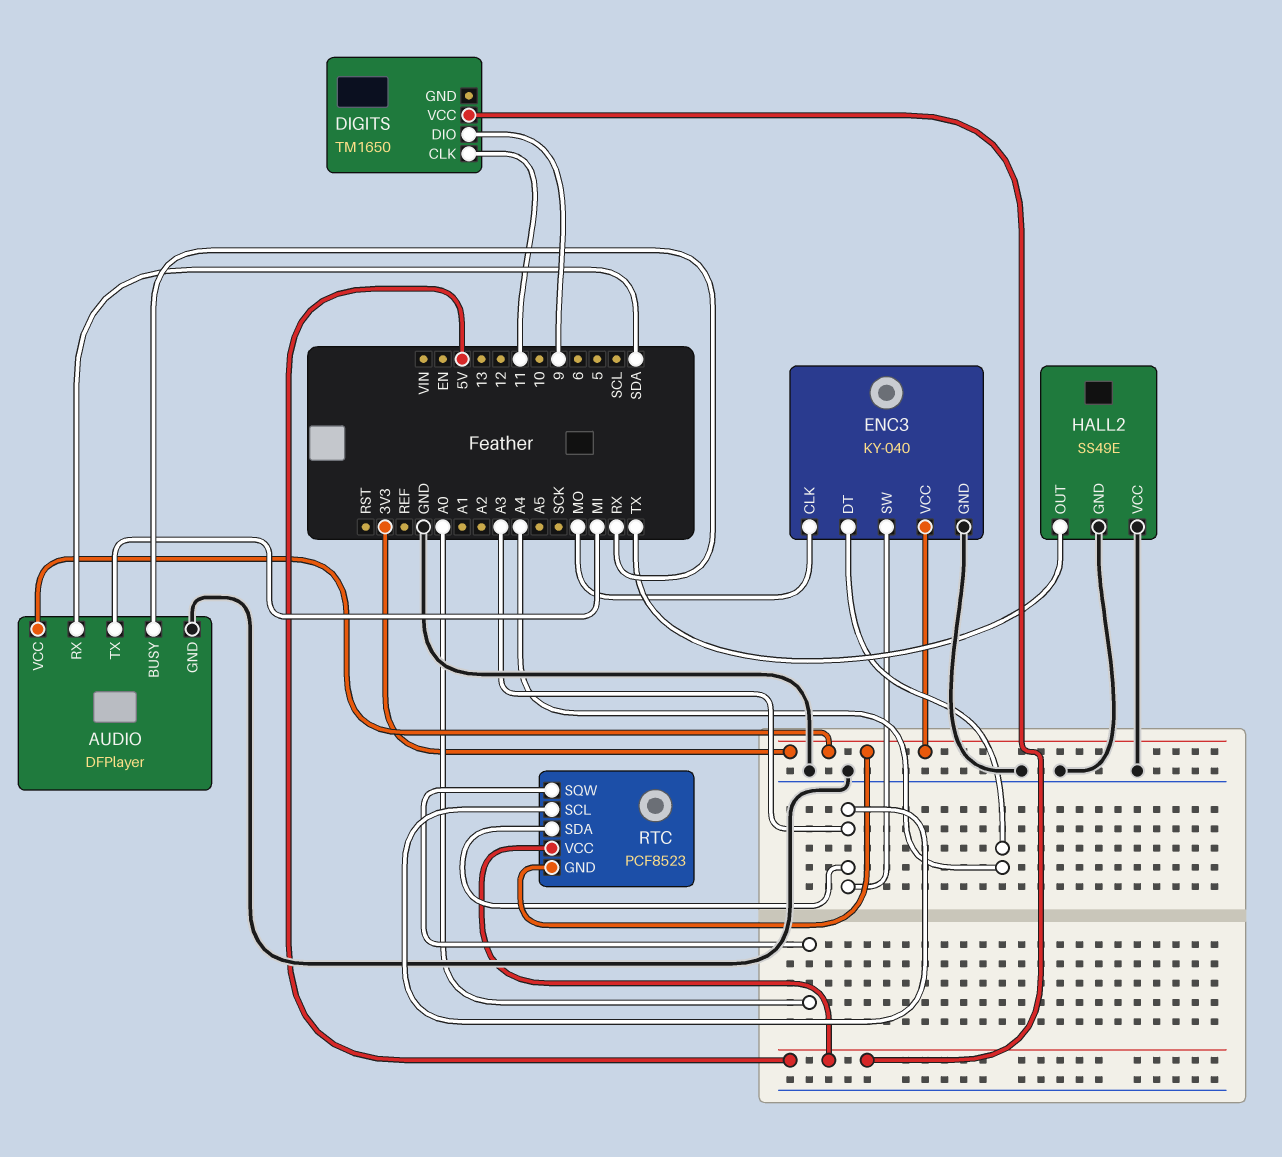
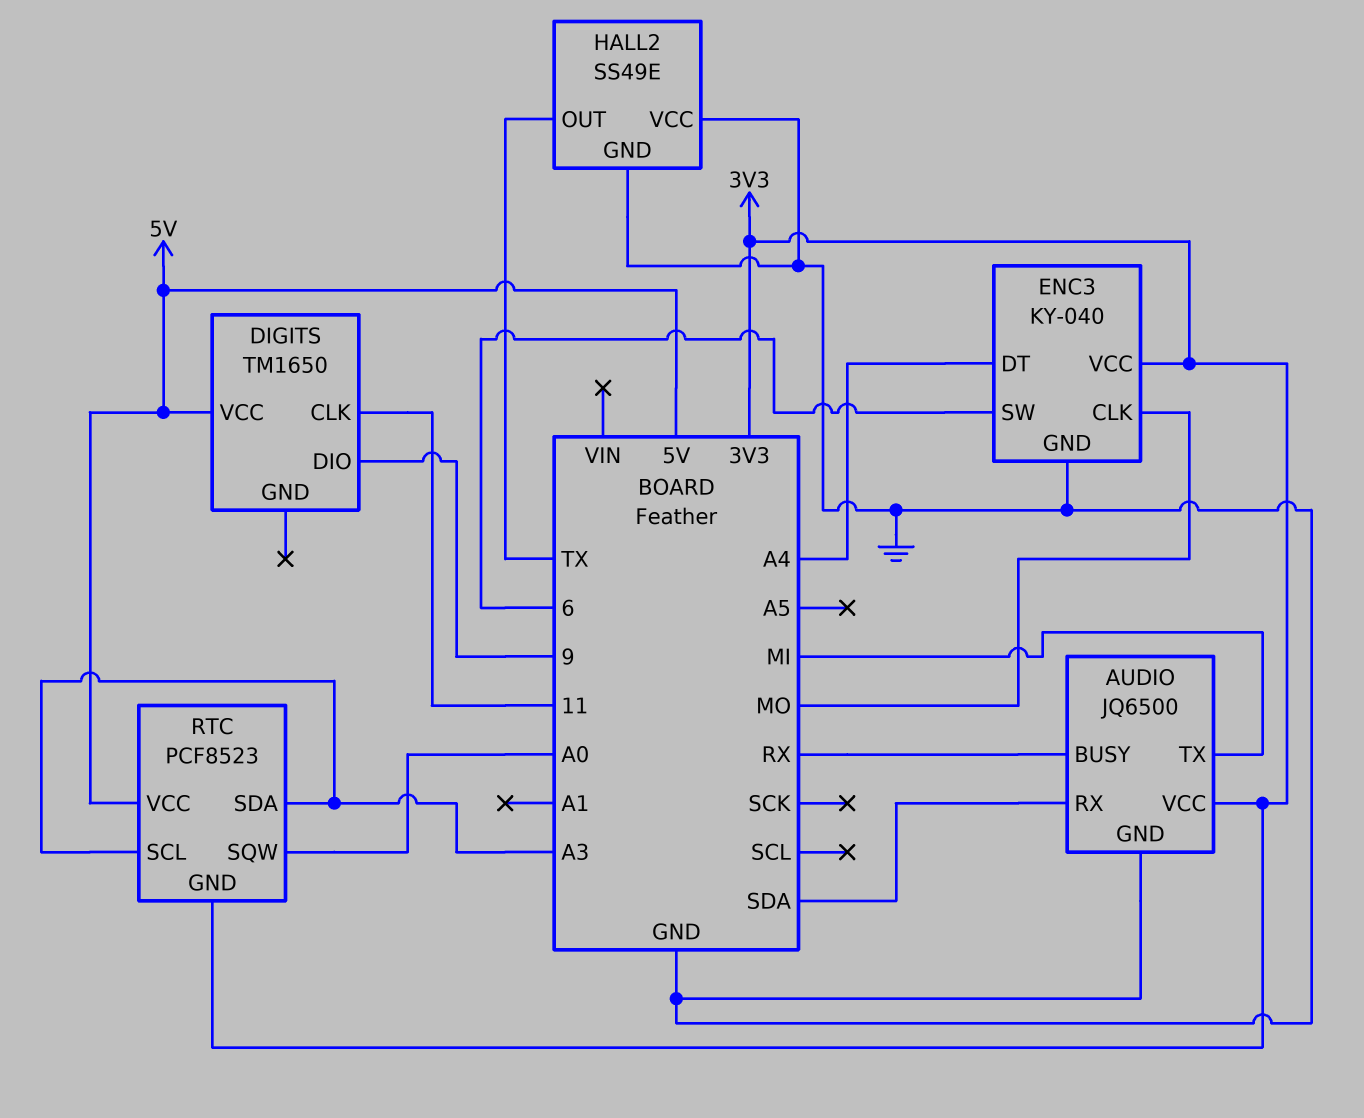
AUDIO: DFPlayer -> JQ6500
ENC3 pin SW: A3 -> 6

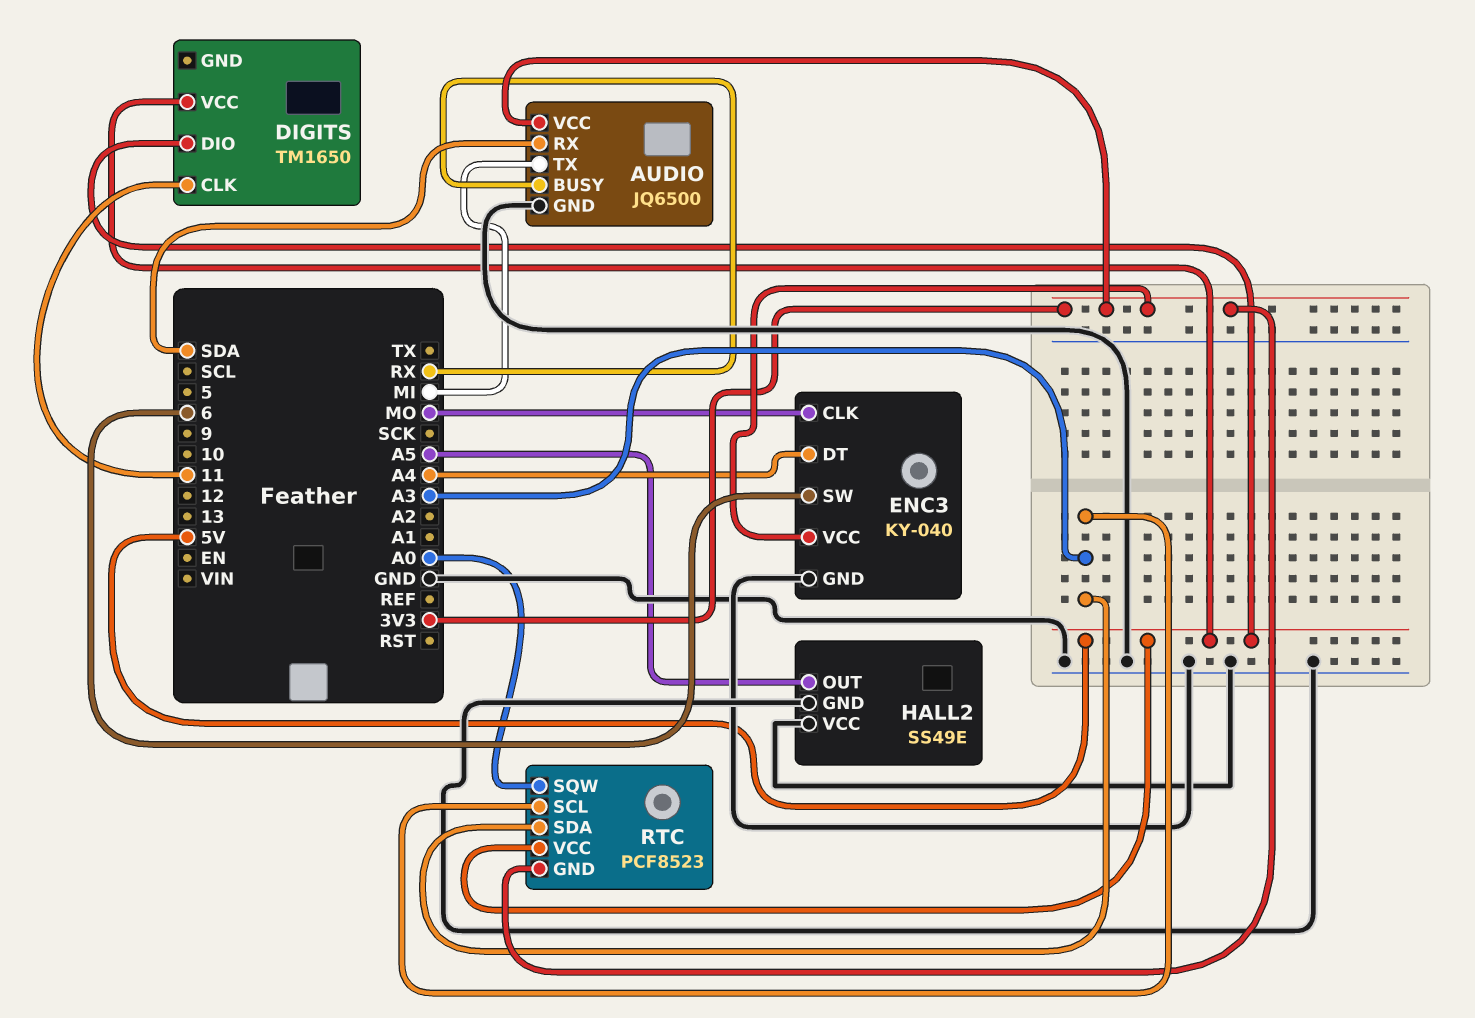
DIGITS pin DIO: 9 -> 5V
HALL2 pin OUT: TX -> A5

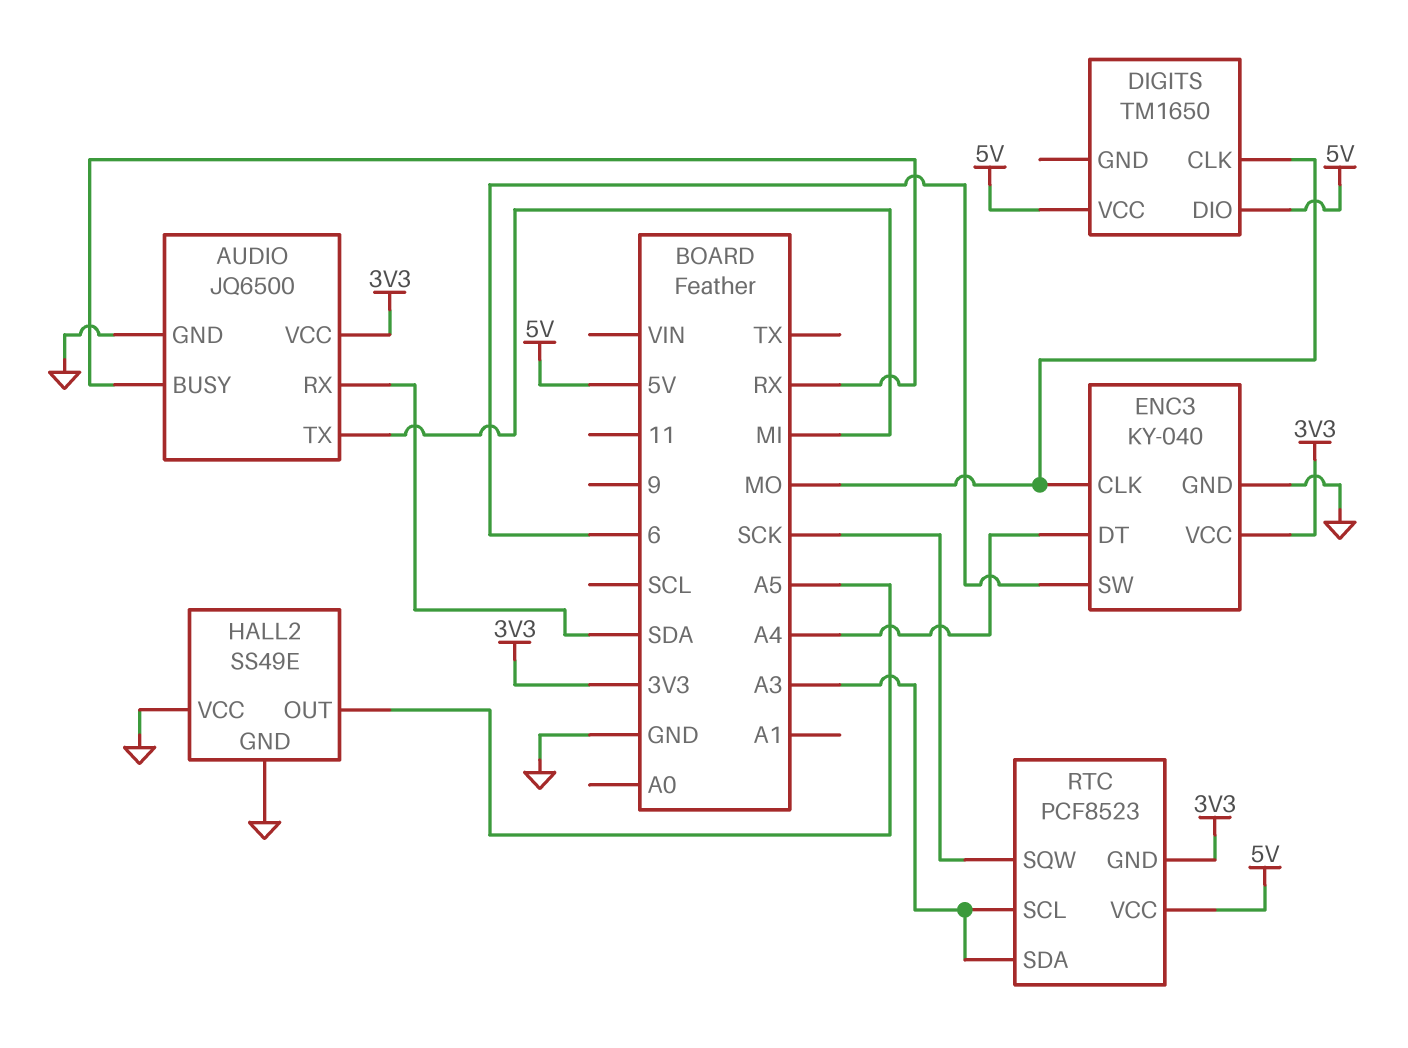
DIGITS pin CLK: 11 -> MO
RTC pin SQW: A0 -> SCK

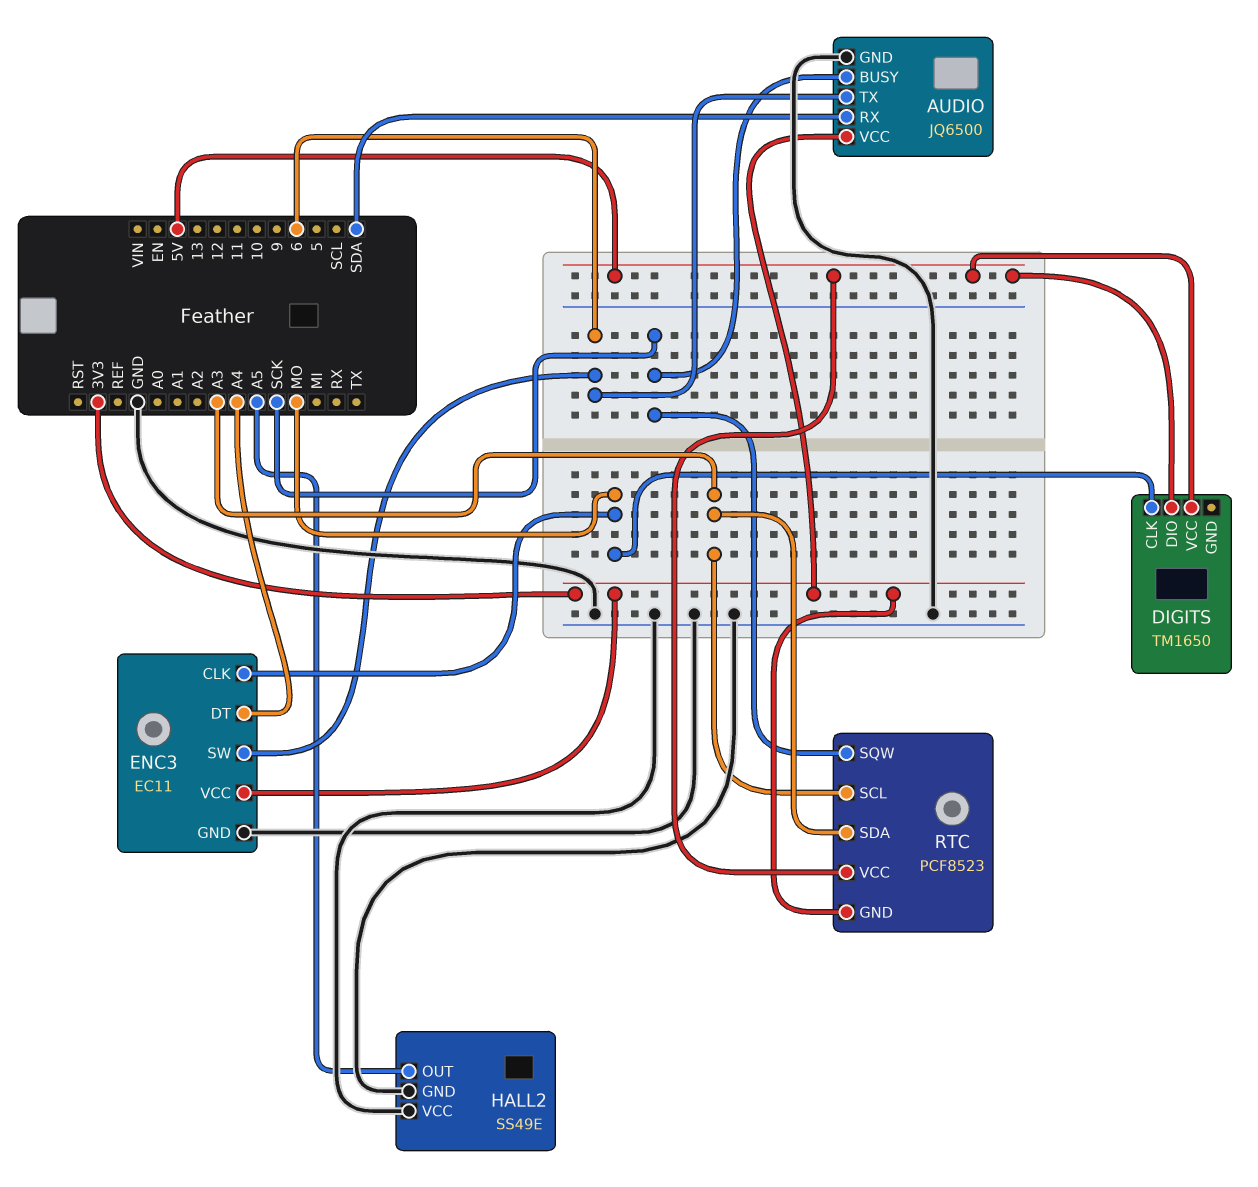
AUDIO pin BUSY: RX -> SCK
AUDIO pin TX: MI -> 6
ENC3: KY-040 -> EC11

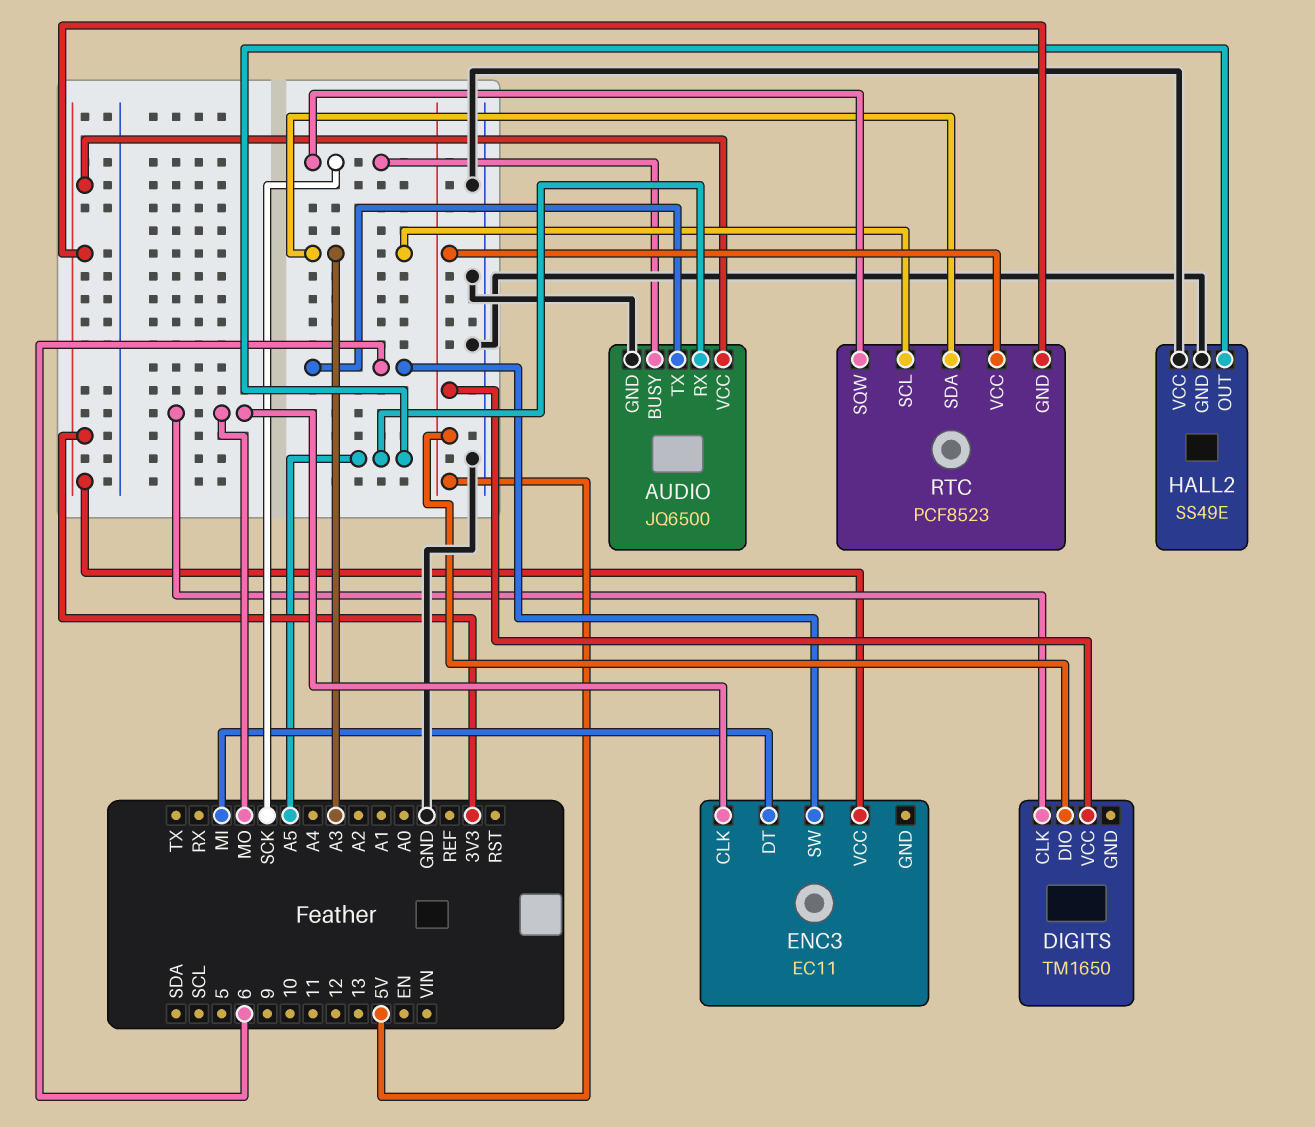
AUDIO pin RX: SDA -> A5
ENC3 pin DT: A4 -> MI
ENC3 pin GND: GND -> none

